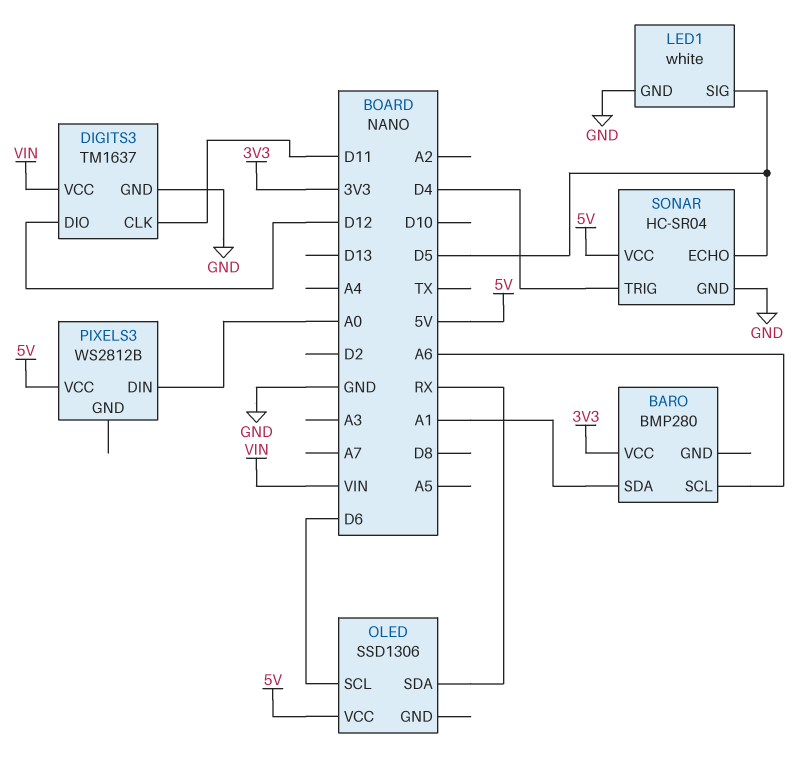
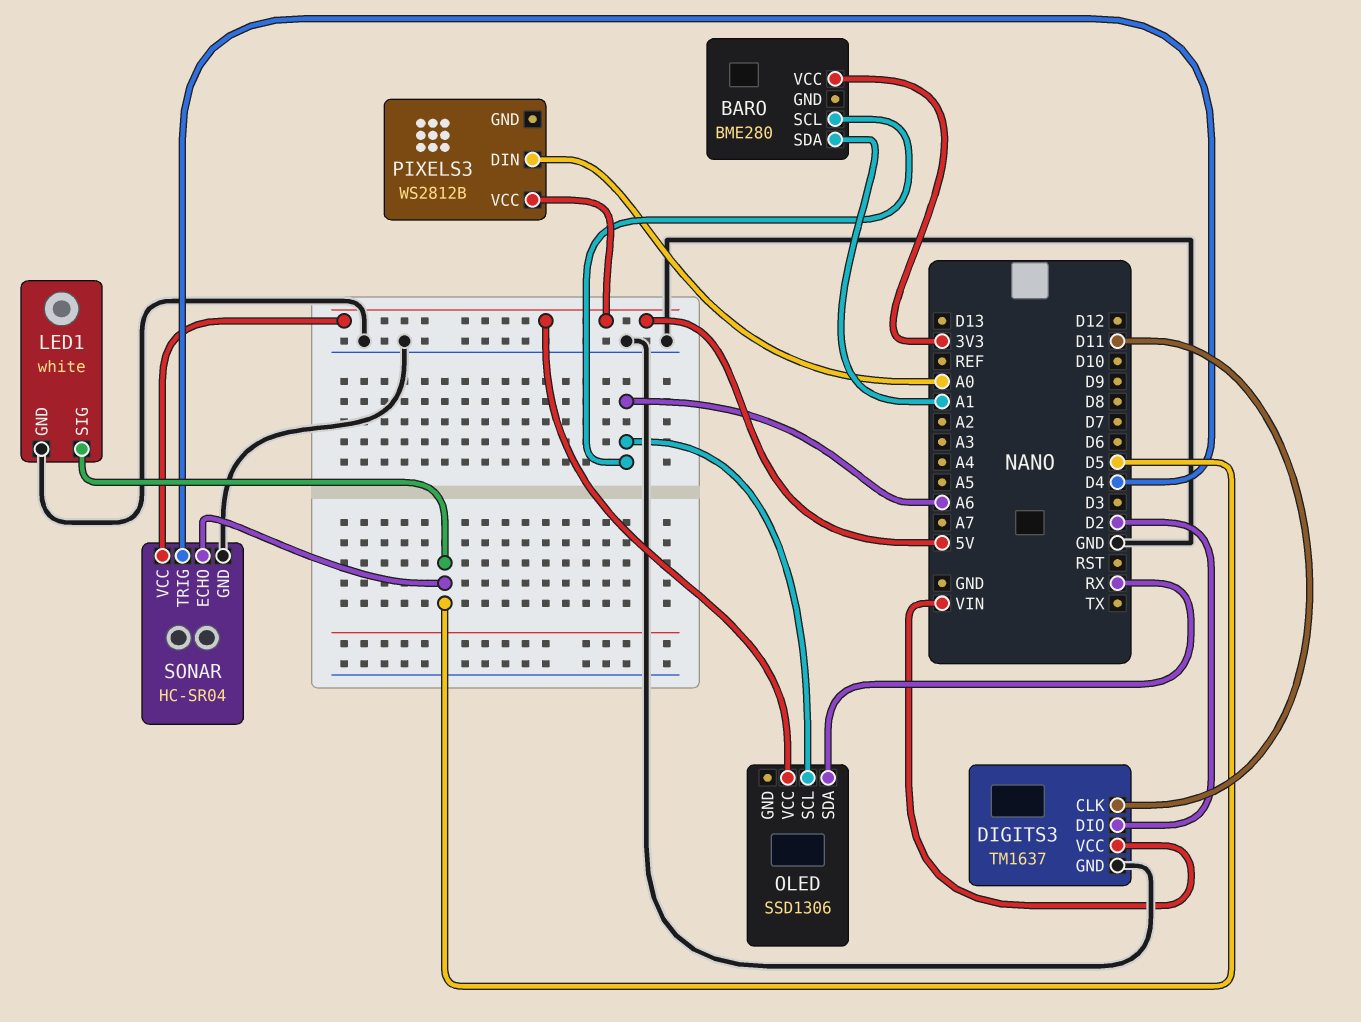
BARO: BMP280 -> BME280
DIGITS3 pin DIO: D12 -> D2
OLED pin SCL: D6 -> A6

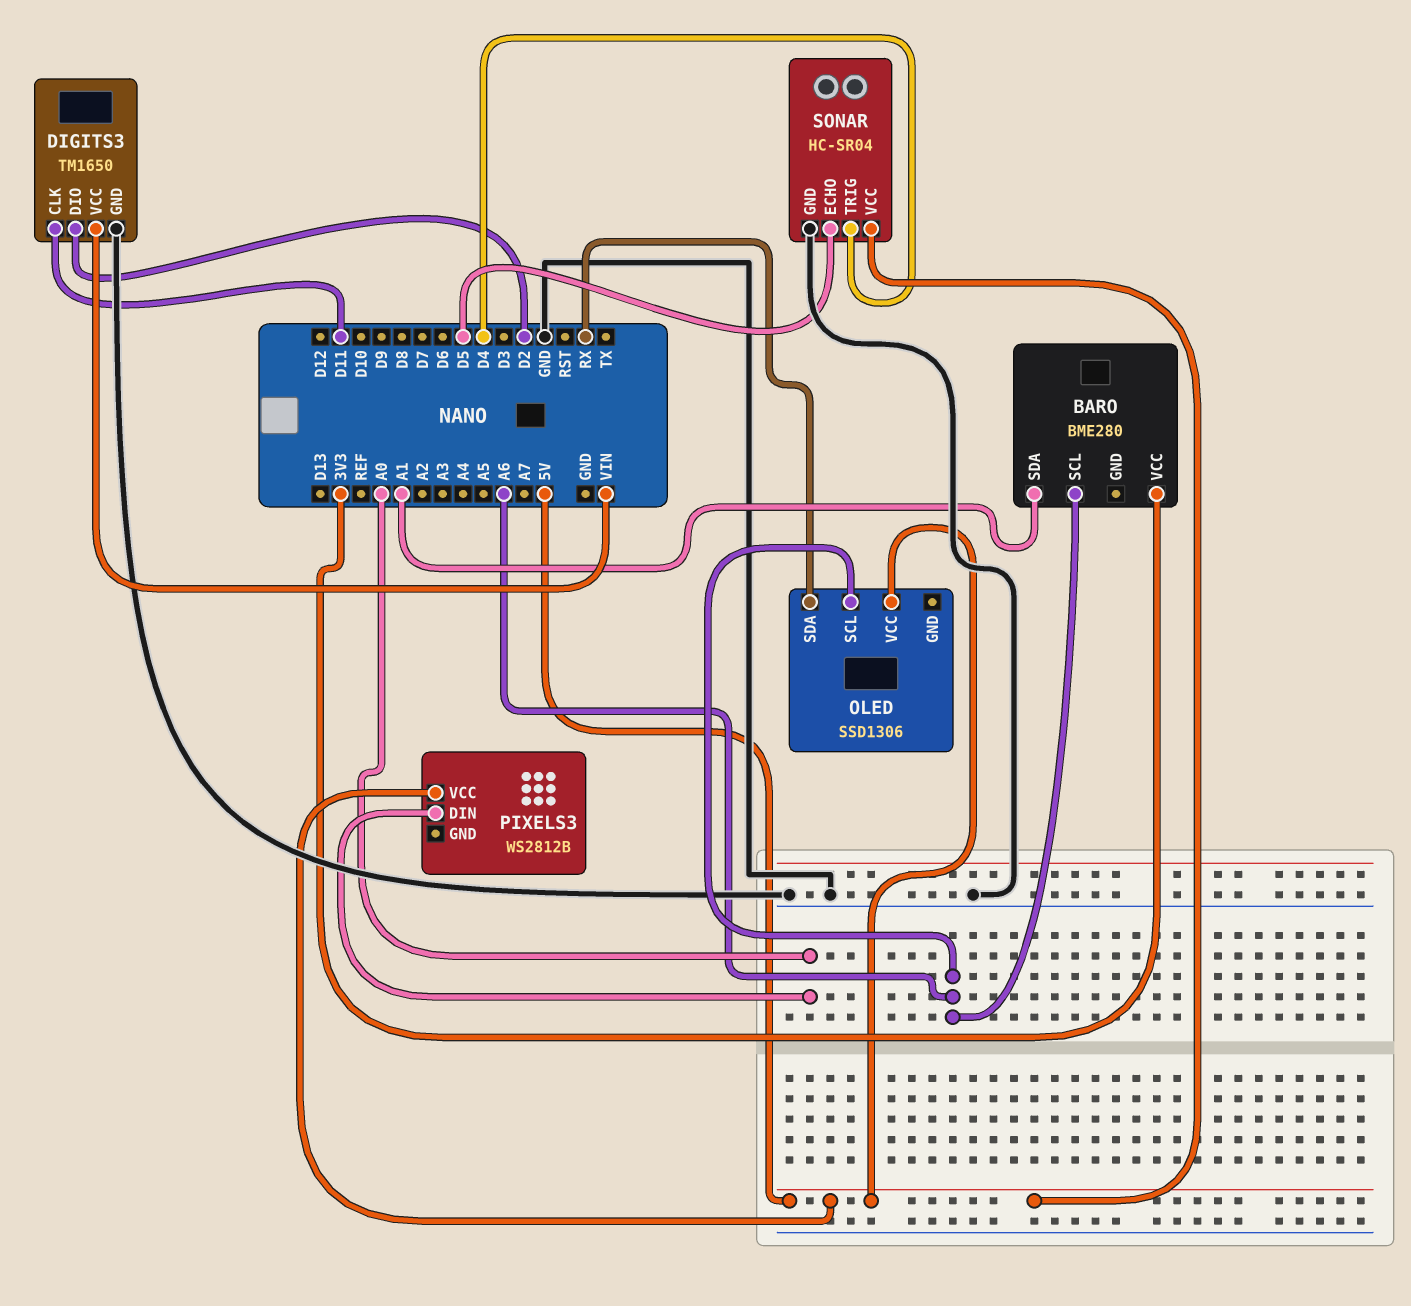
DIGITS3: TM1637 -> TM1650
LED1: white -> none
LED1 pin GND: GND -> none
LED1 pin SIG: D5 -> none

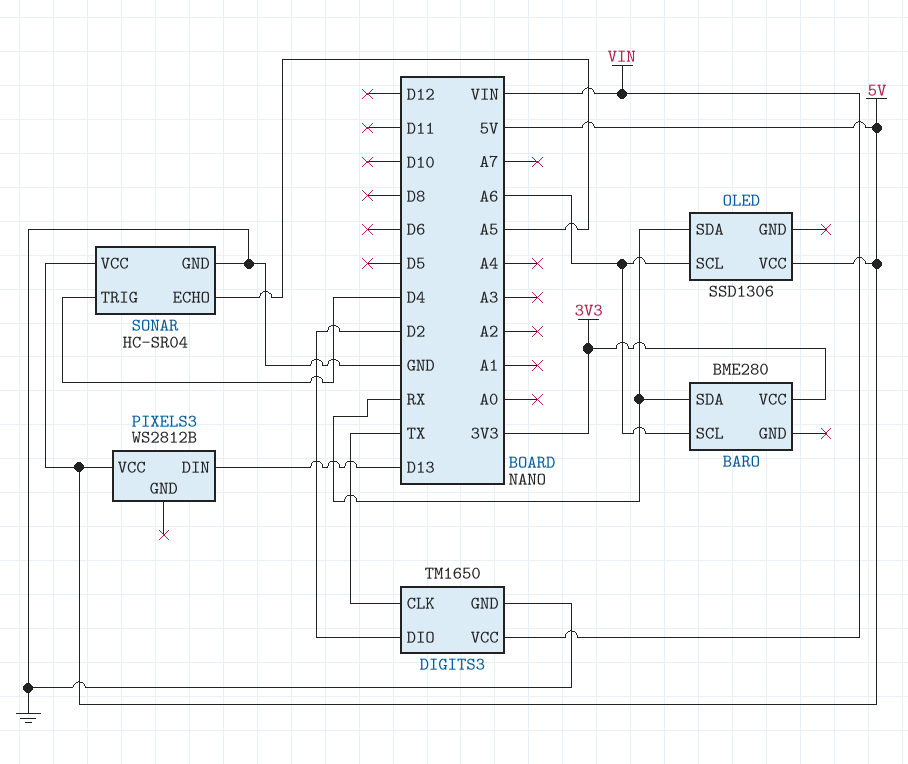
BARO pin SDA: A1 -> RX
DIGITS3 pin CLK: D11 -> TX
PIXELS3 pin DIN: A0 -> D13
SONAR pin ECHO: D5 -> A5

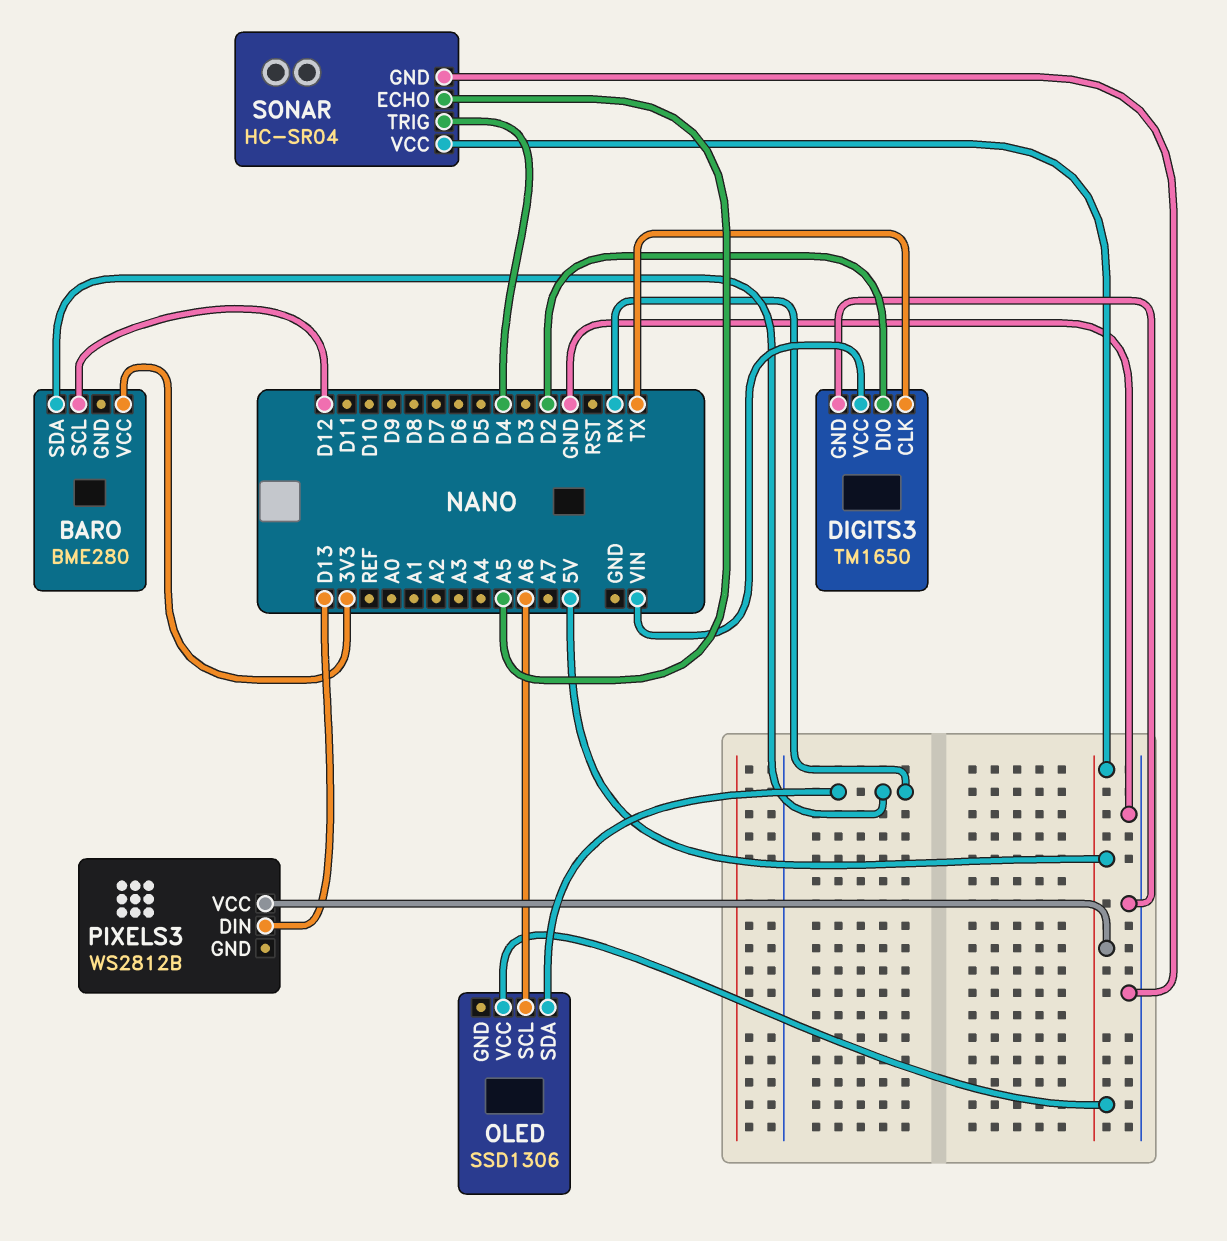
BARO pin SCL: A6 -> D12

